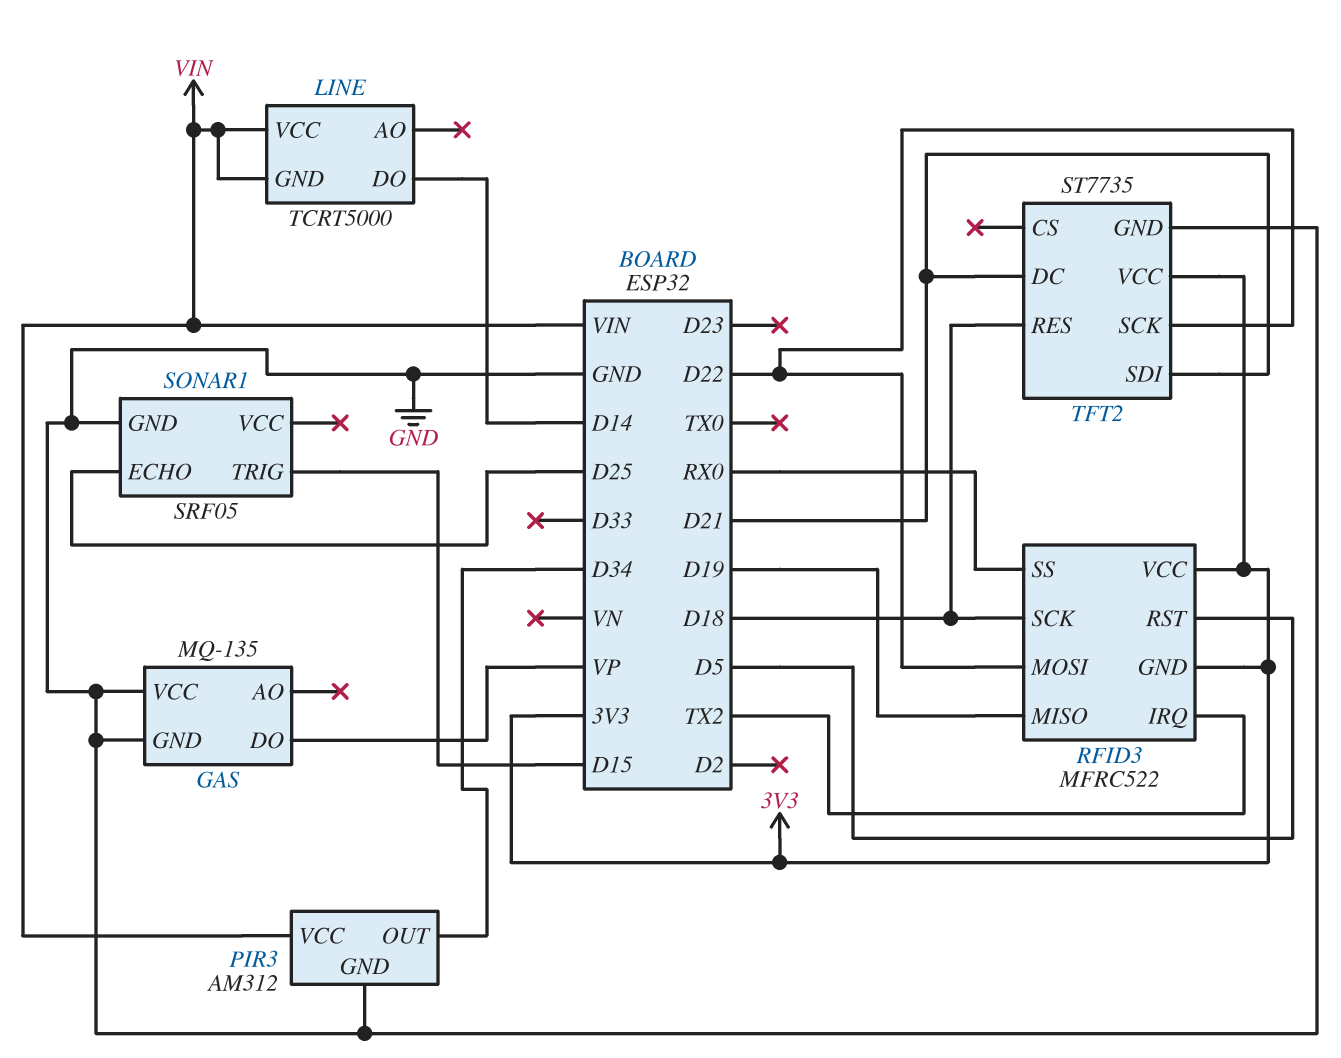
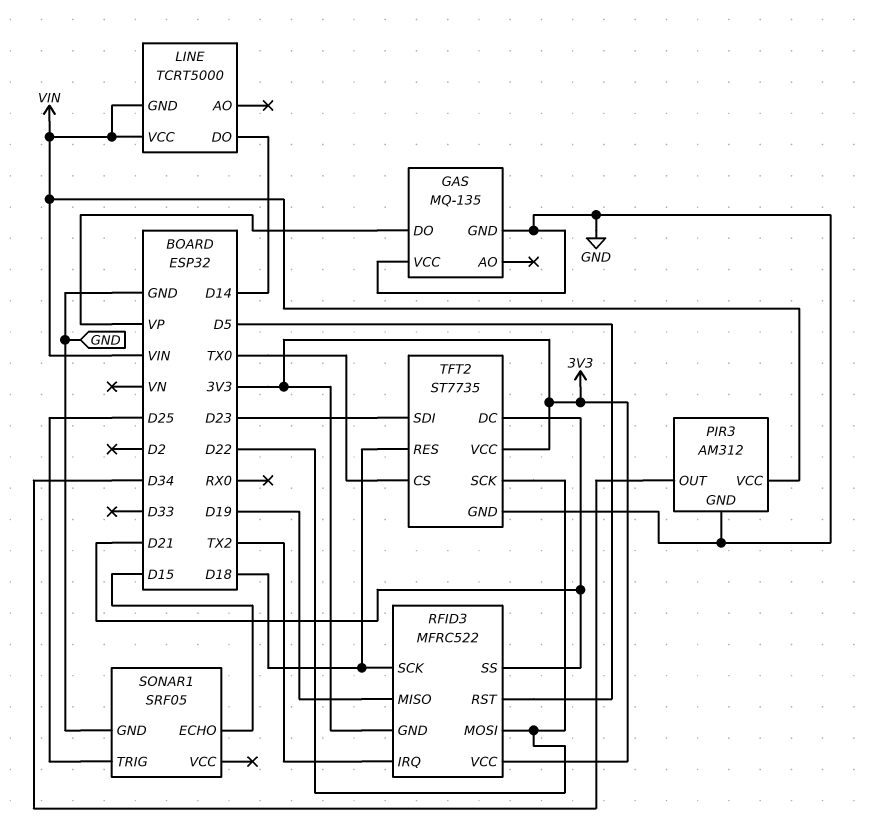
RFID3 pin SS: RX0 -> D21
SONAR1 pin ECHO: D25 -> D15
SONAR1 pin TRIG: D15 -> D25
TFT2 pin CS: none -> TX0
TFT2 pin SDI: D21 -> D23

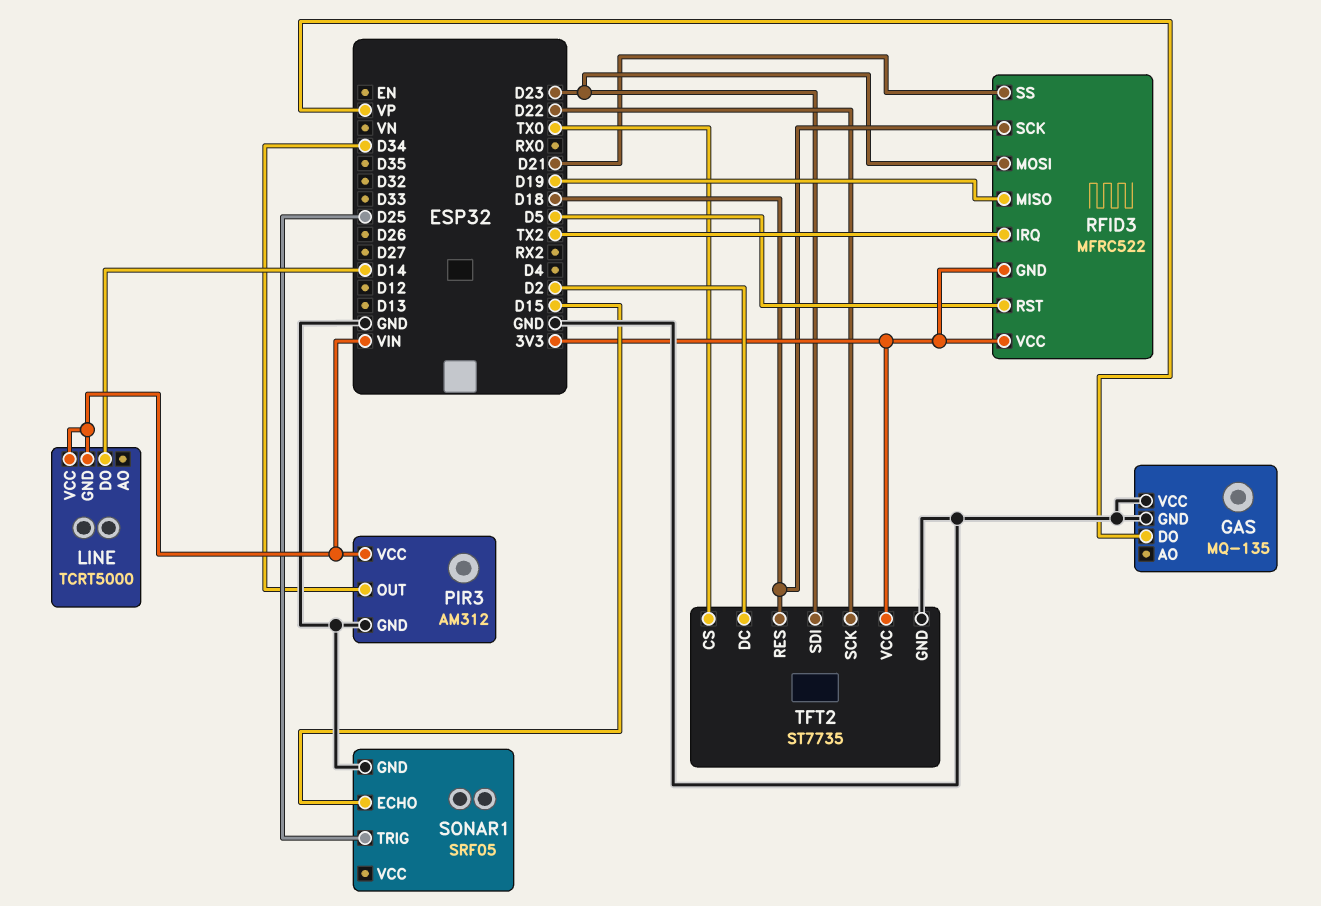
RFID3 pin MOSI: D22 -> D23
TFT2 pin DC: D21 -> D2

